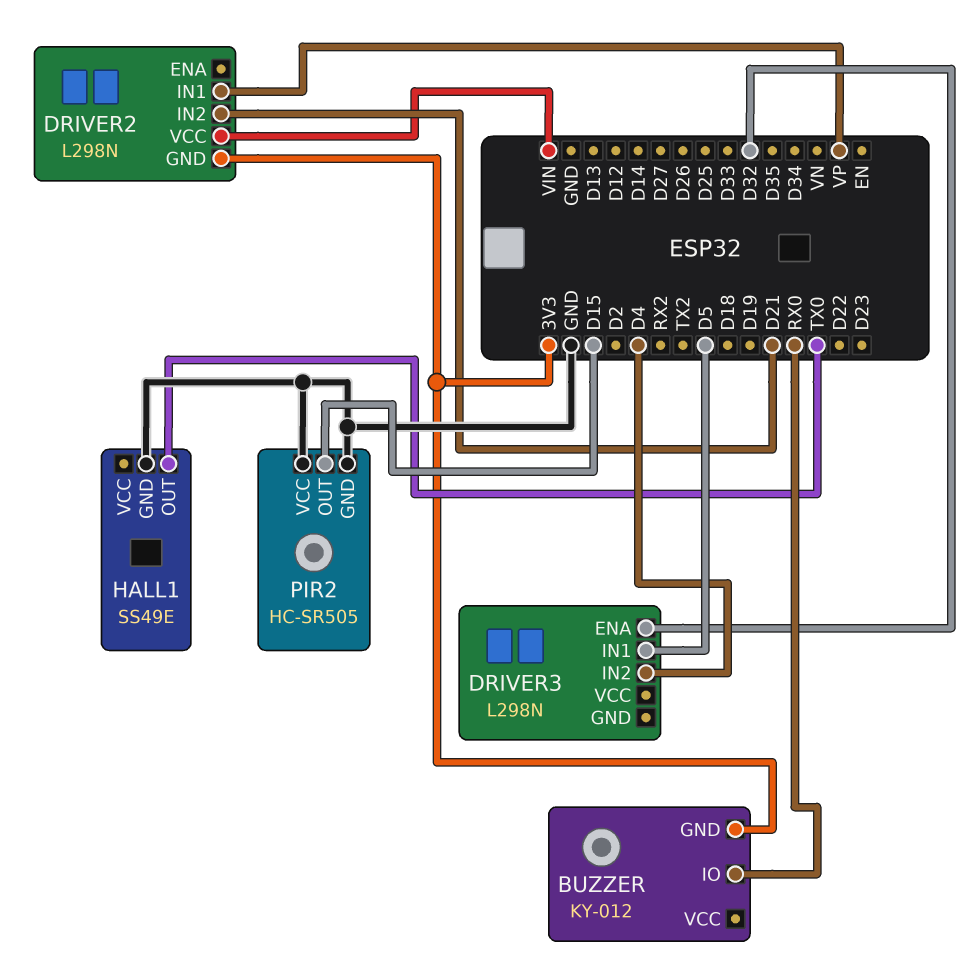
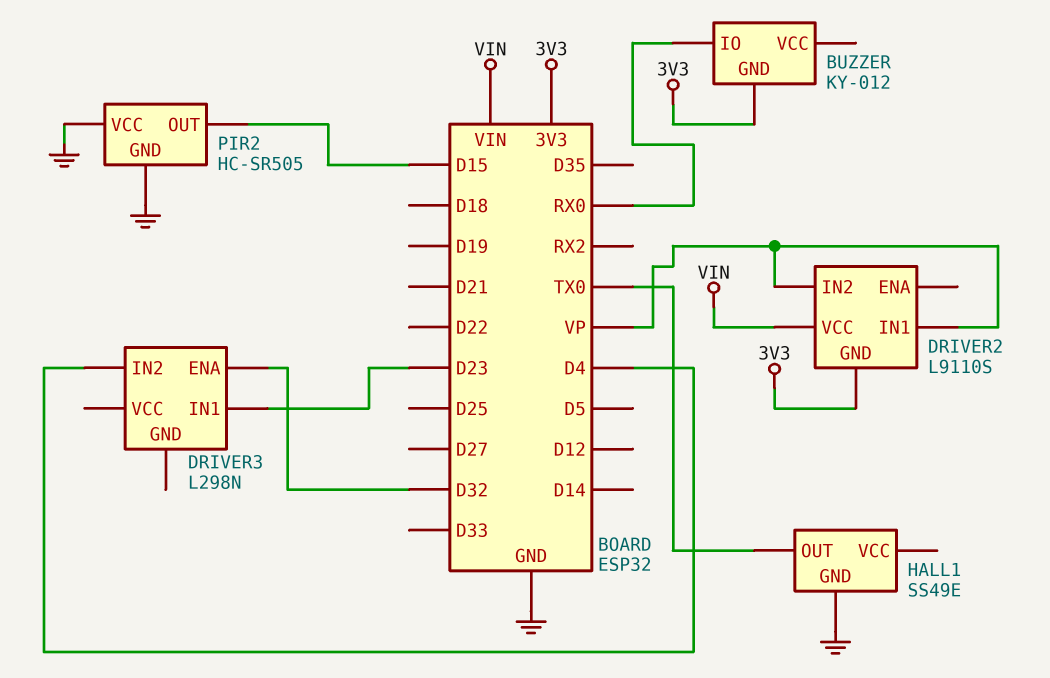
DRIVER2: L298N -> L9110S
DRIVER2 pin IN2: D21 -> VP
DRIVER3 pin IN1: D5 -> D23

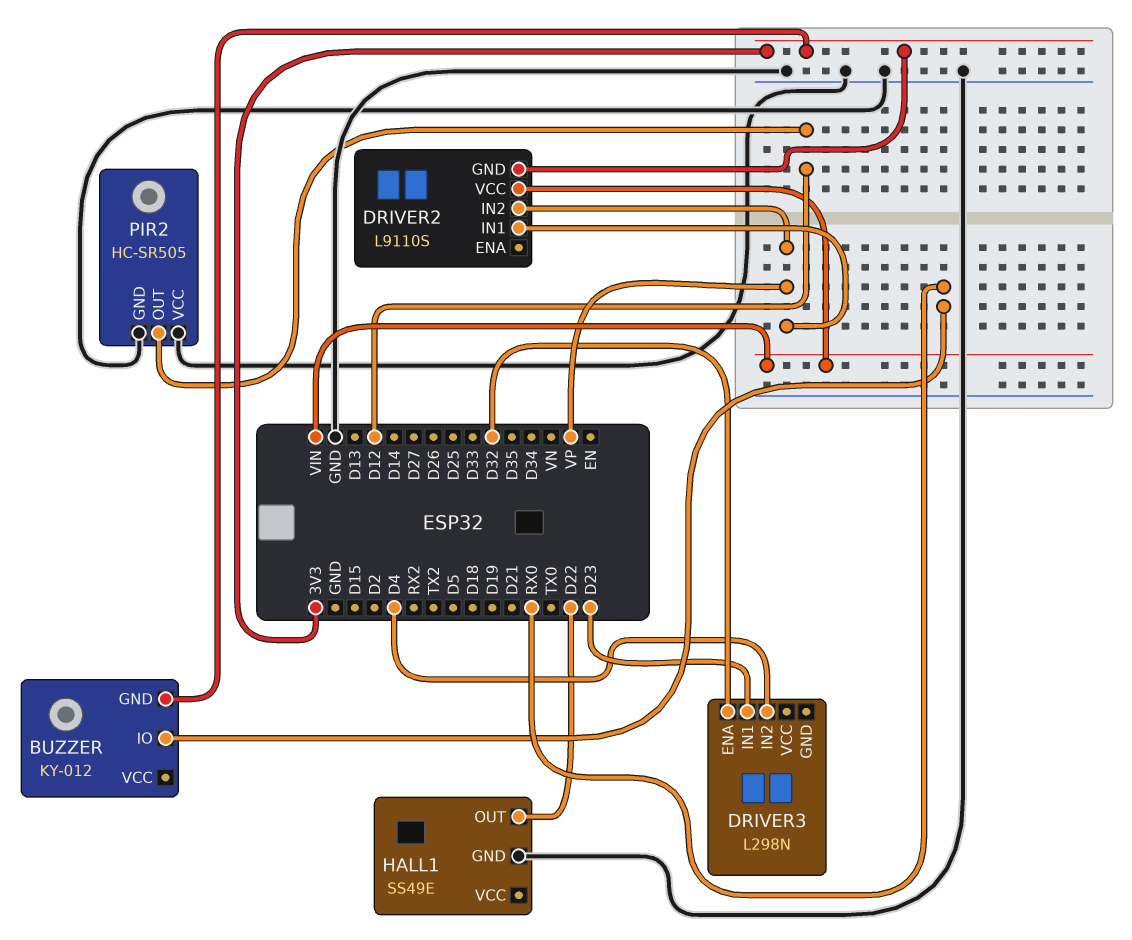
HALL1 pin OUT: TX0 -> D22
PIR2 pin OUT: D15 -> D12

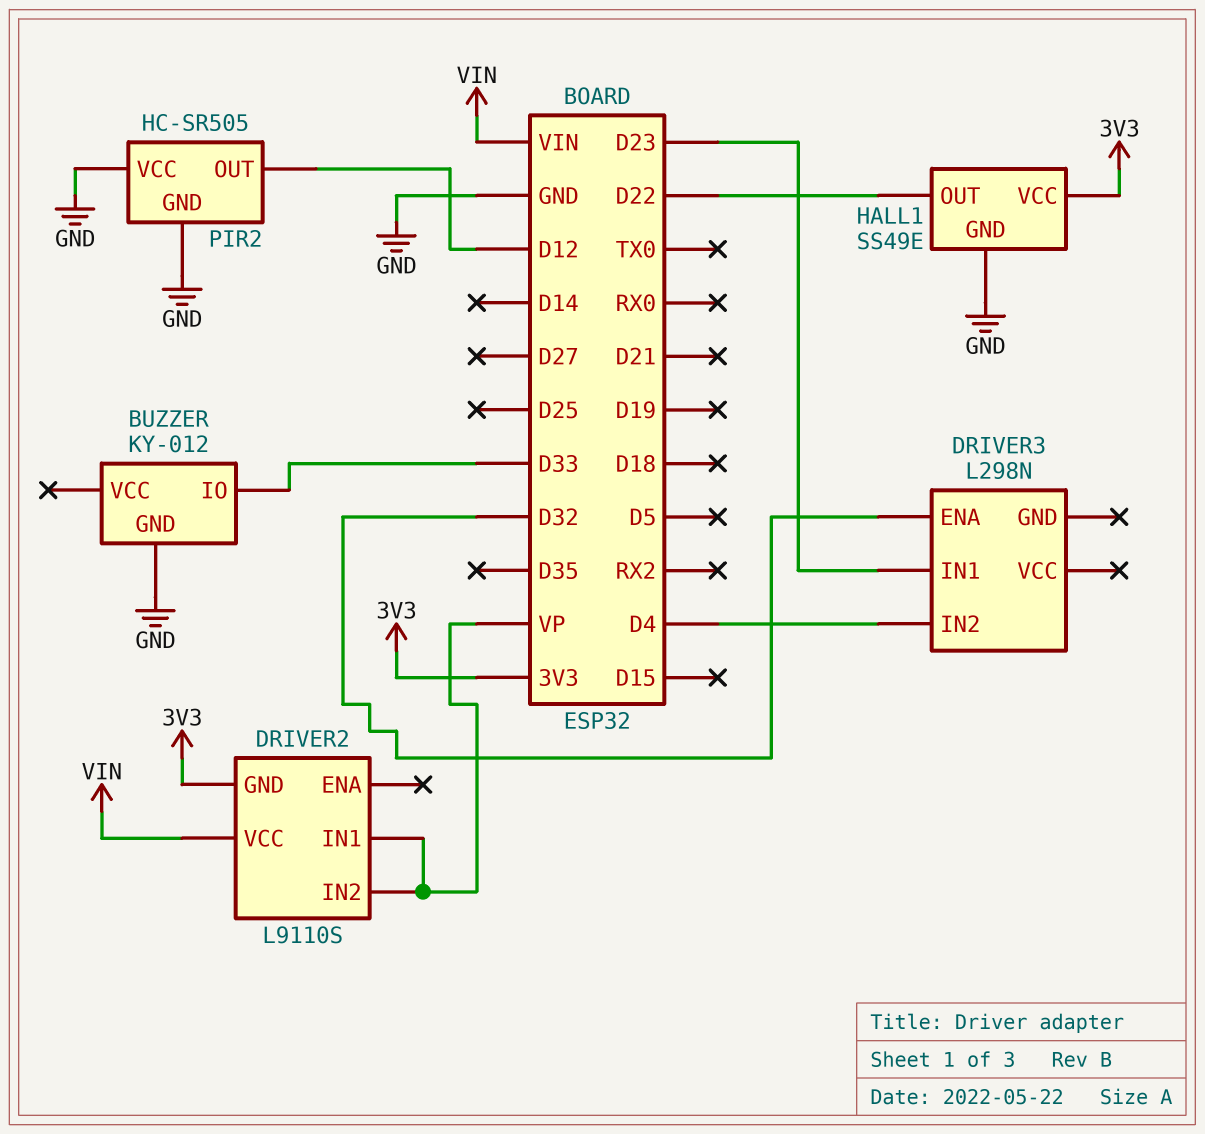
BUZZER pin GND: 3V3 -> GND
BUZZER pin IO: RX0 -> D33
HALL1 pin VCC: none -> 3V3

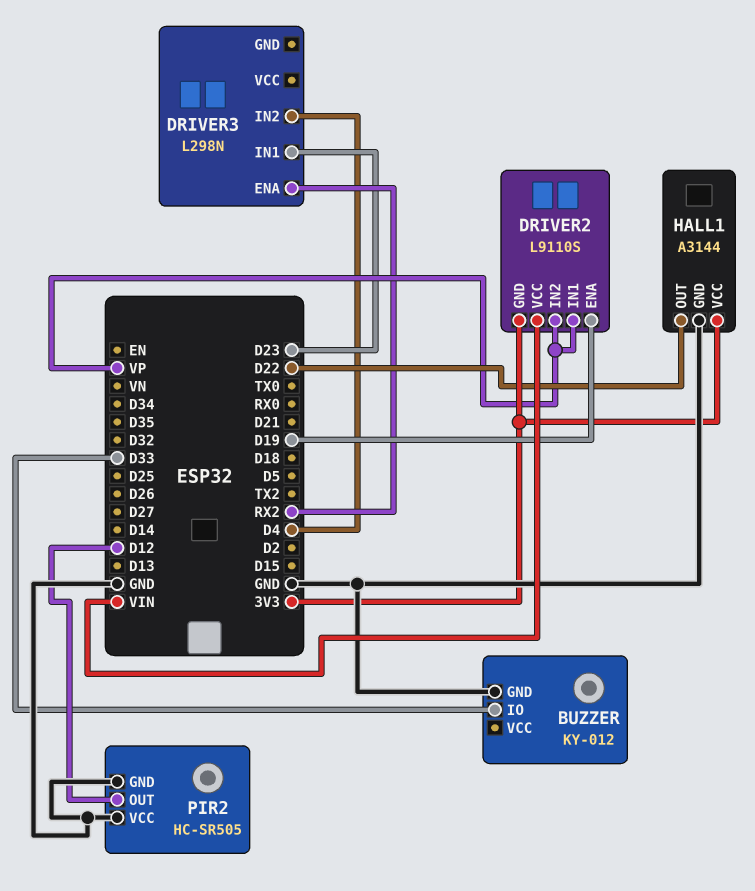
DRIVER2 pin ENA: none -> D19
DRIVER3 pin ENA: D32 -> RX2
HALL1: SS49E -> A3144

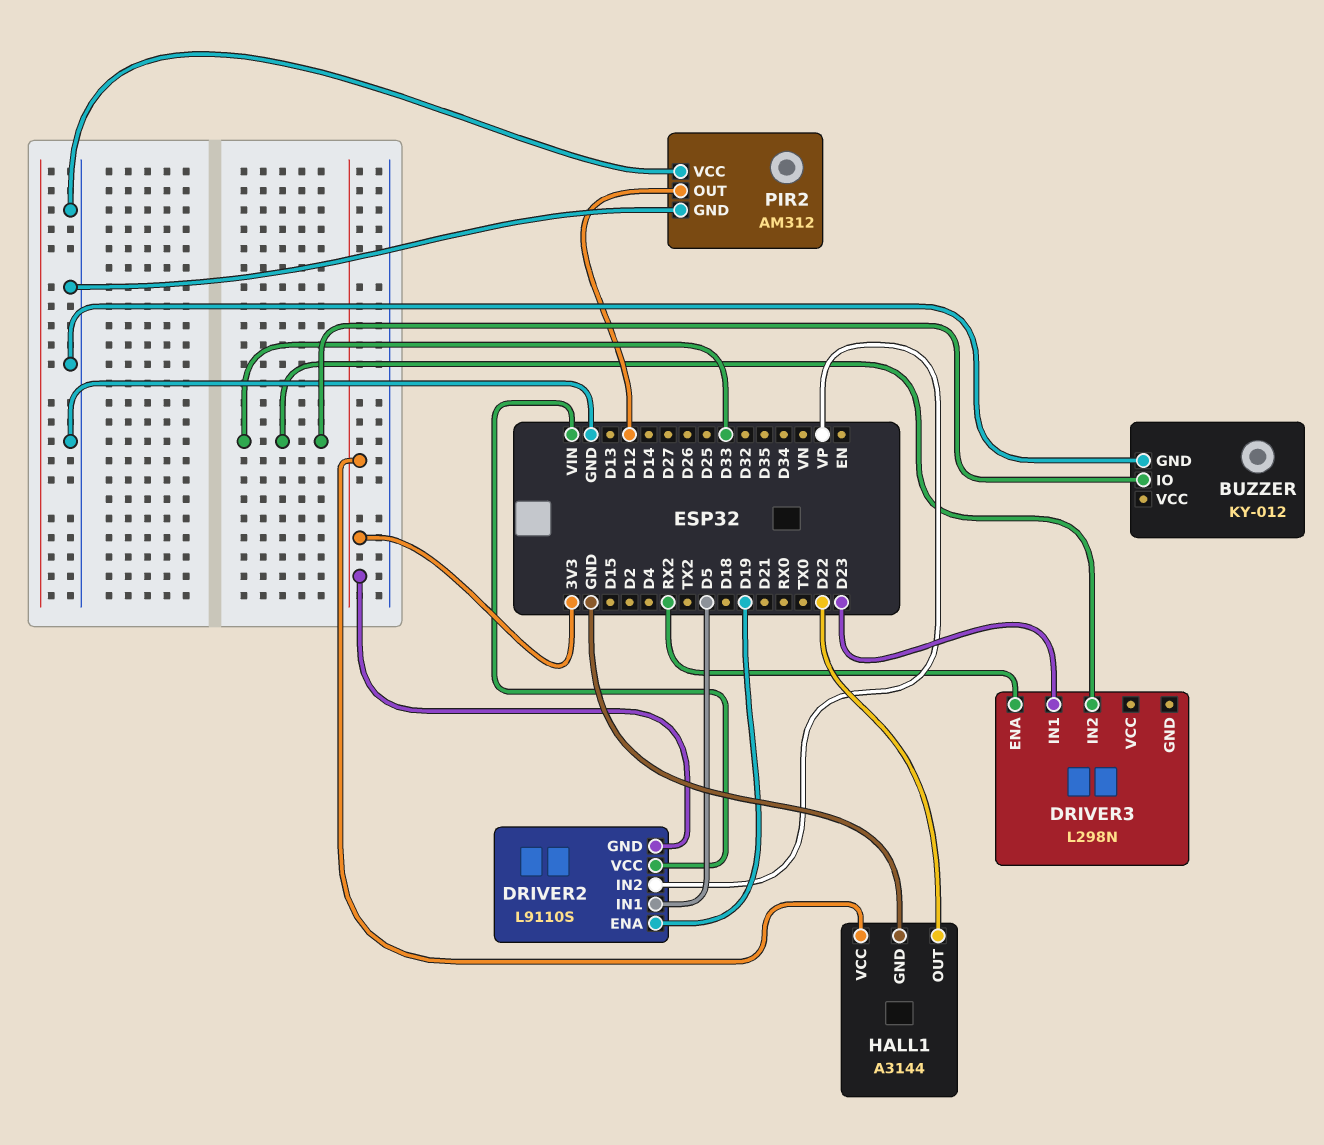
DRIVER2 pin IN1: VP -> D5
DRIVER3 pin IN2: D4 -> D33
PIR2: HC-SR505 -> AM312

